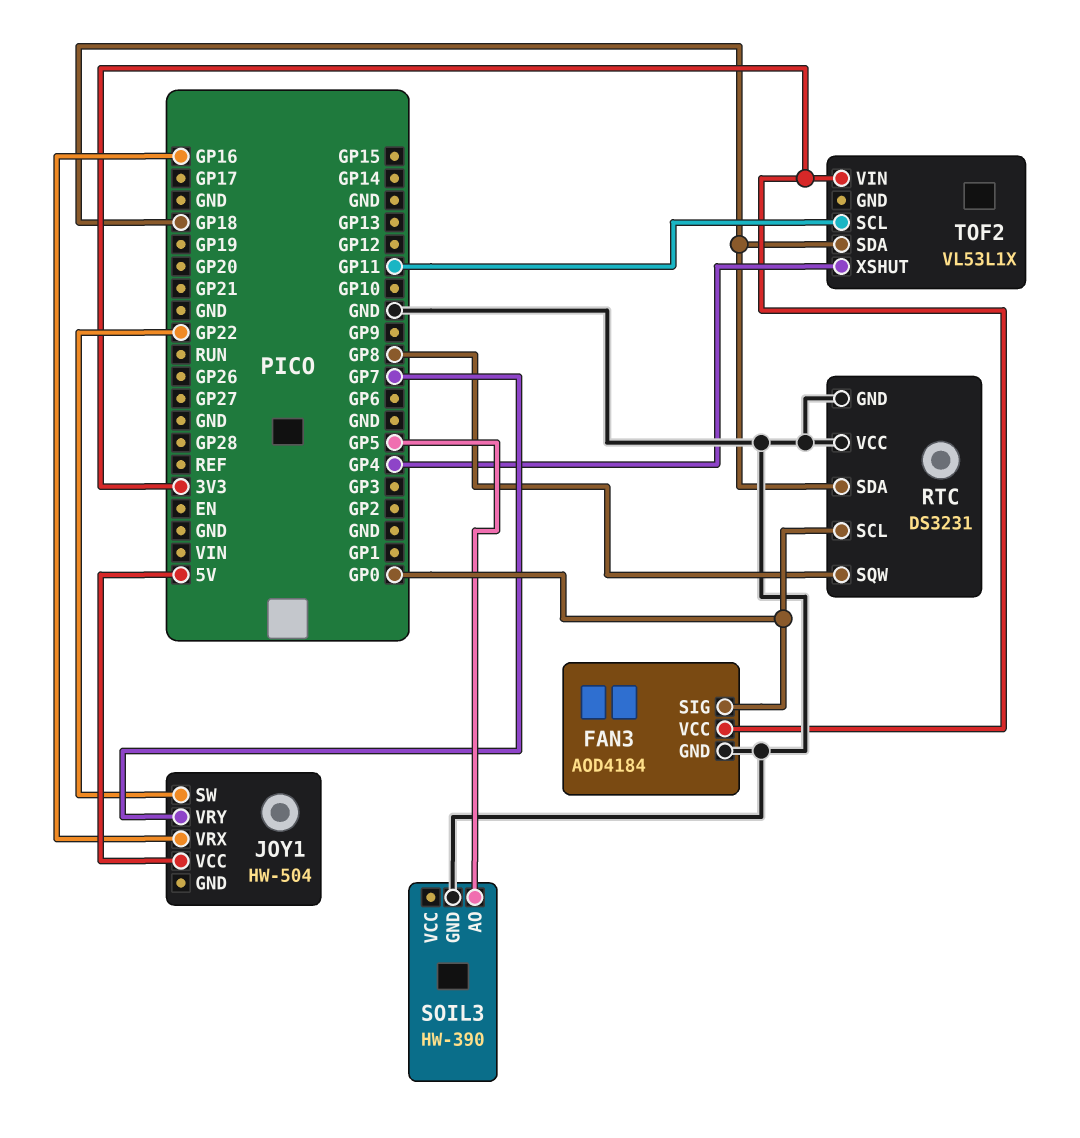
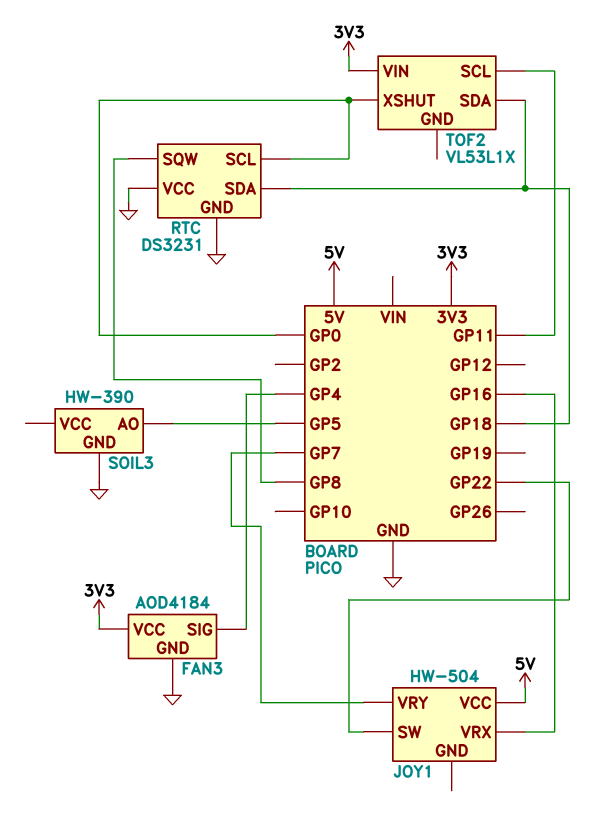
FAN3 pin SIG: GP0 -> GP4
TOF2 pin XSHUT: GP4 -> GP0

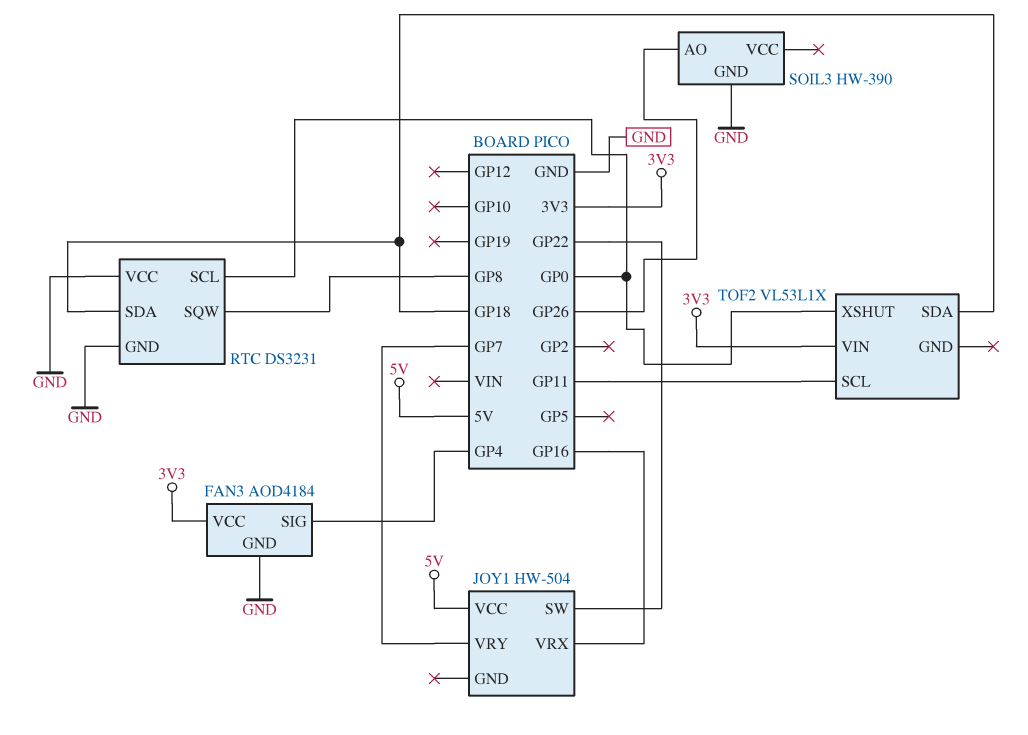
SOIL3 pin AO: GP5 -> GP26

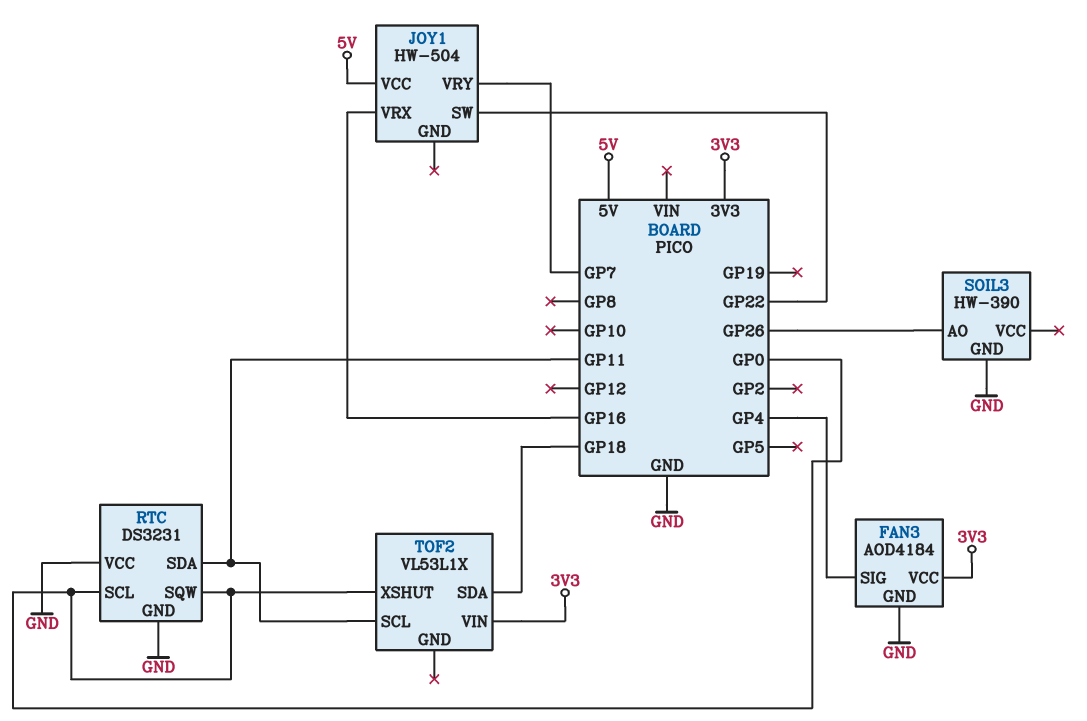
RTC pin SDA: GP18 -> GP11
RTC pin SQW: GP8 -> GP0

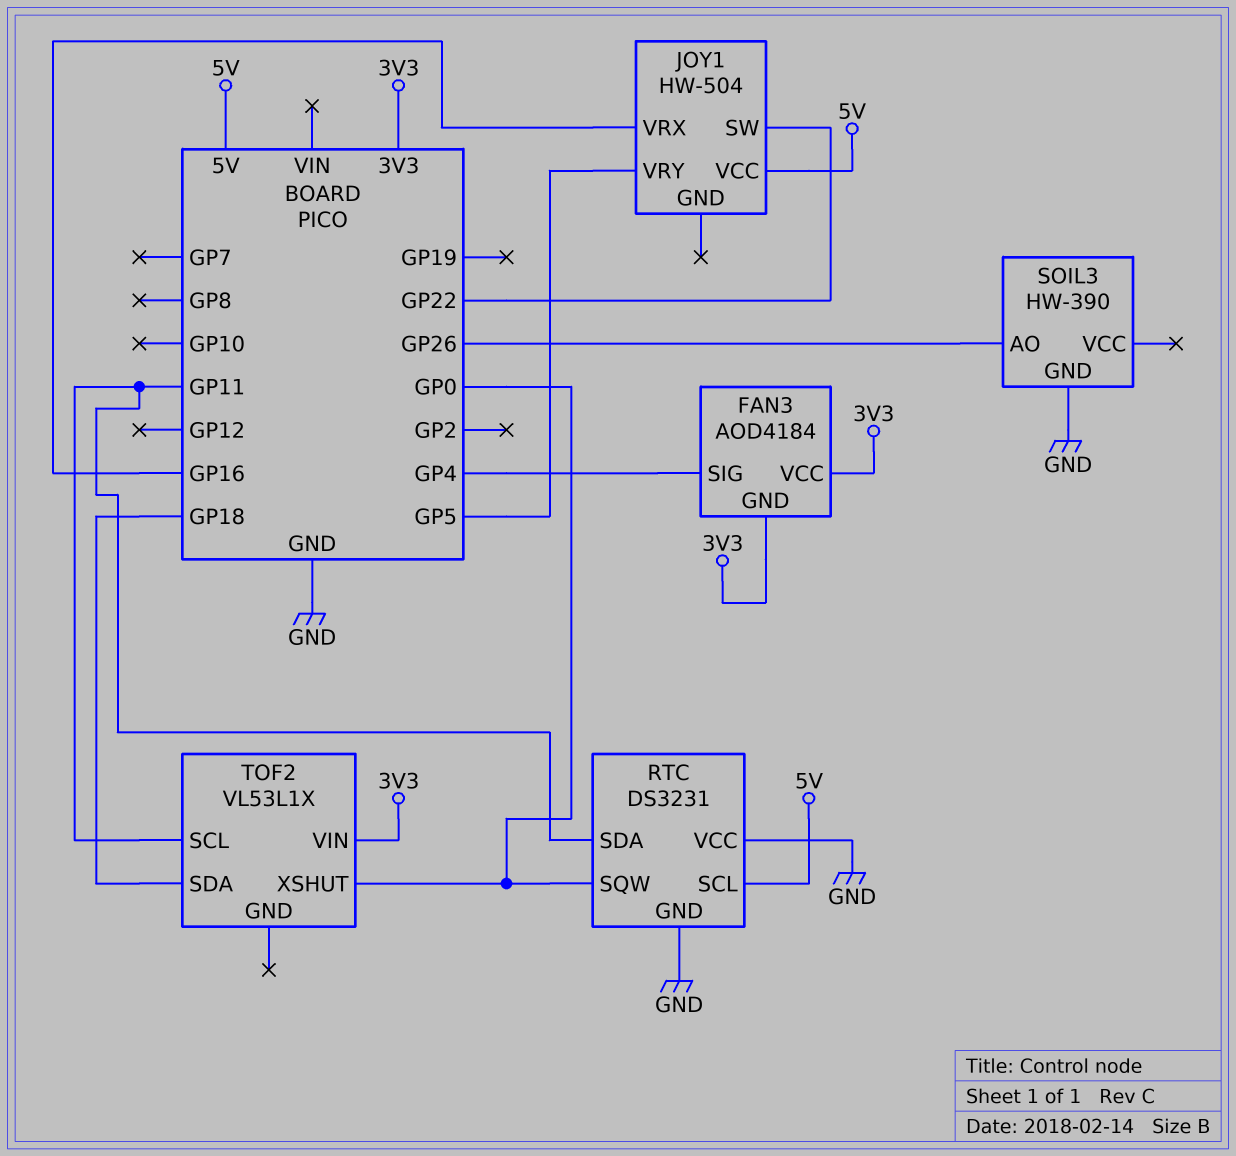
FAN3 pin GND: GND -> 3V3
JOY1 pin VRY: GP7 -> GP5
RTC pin SCL: GP0 -> 5V

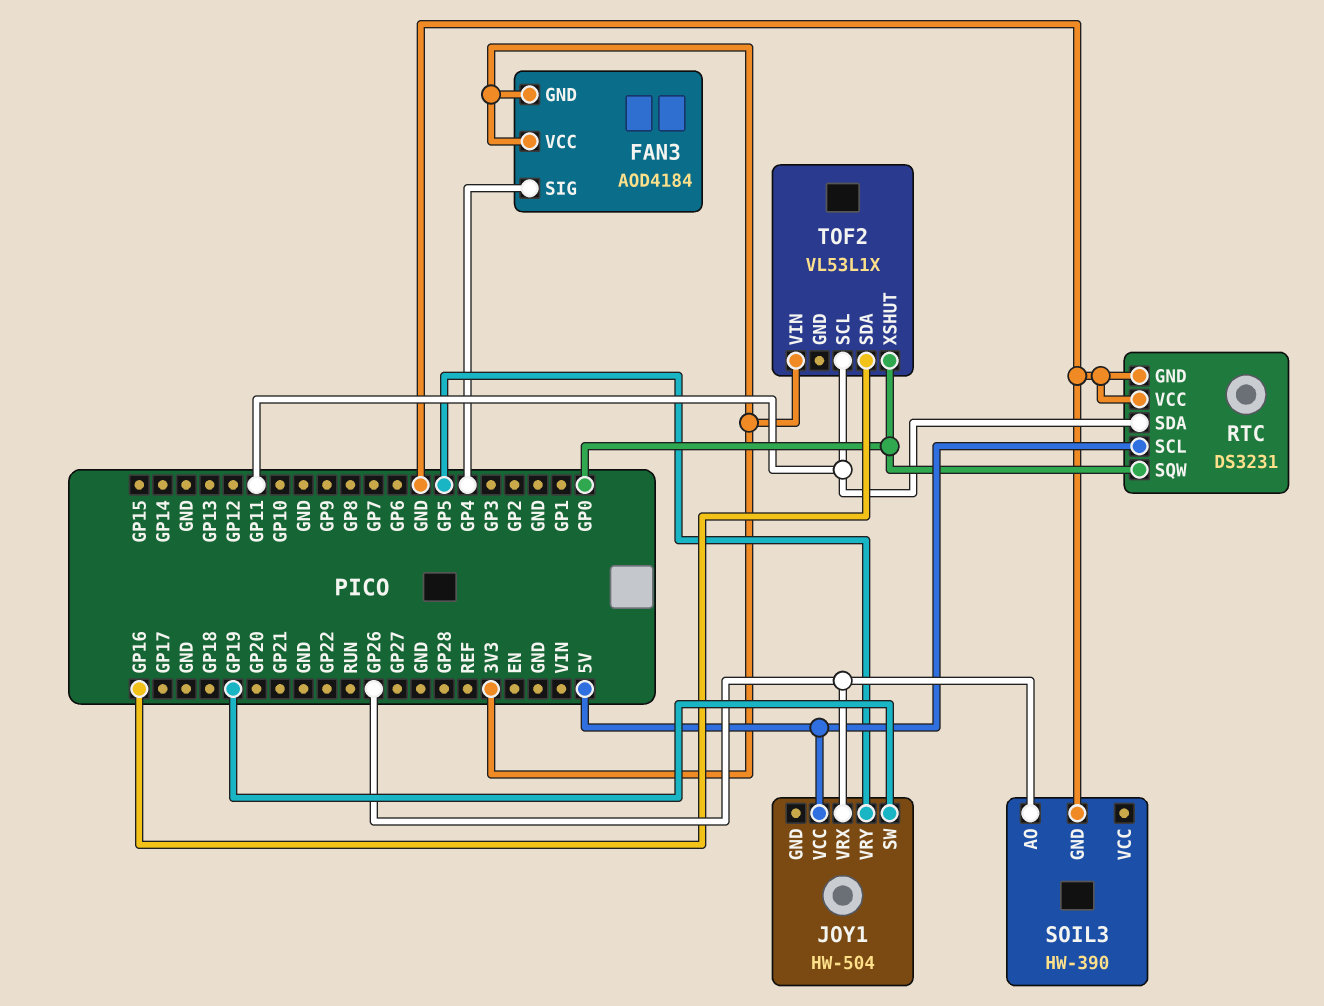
JOY1 pin SW: GP22 -> GP19
JOY1 pin VRX: GP16 -> GP26
TOF2 pin SDA: GP18 -> GP16

